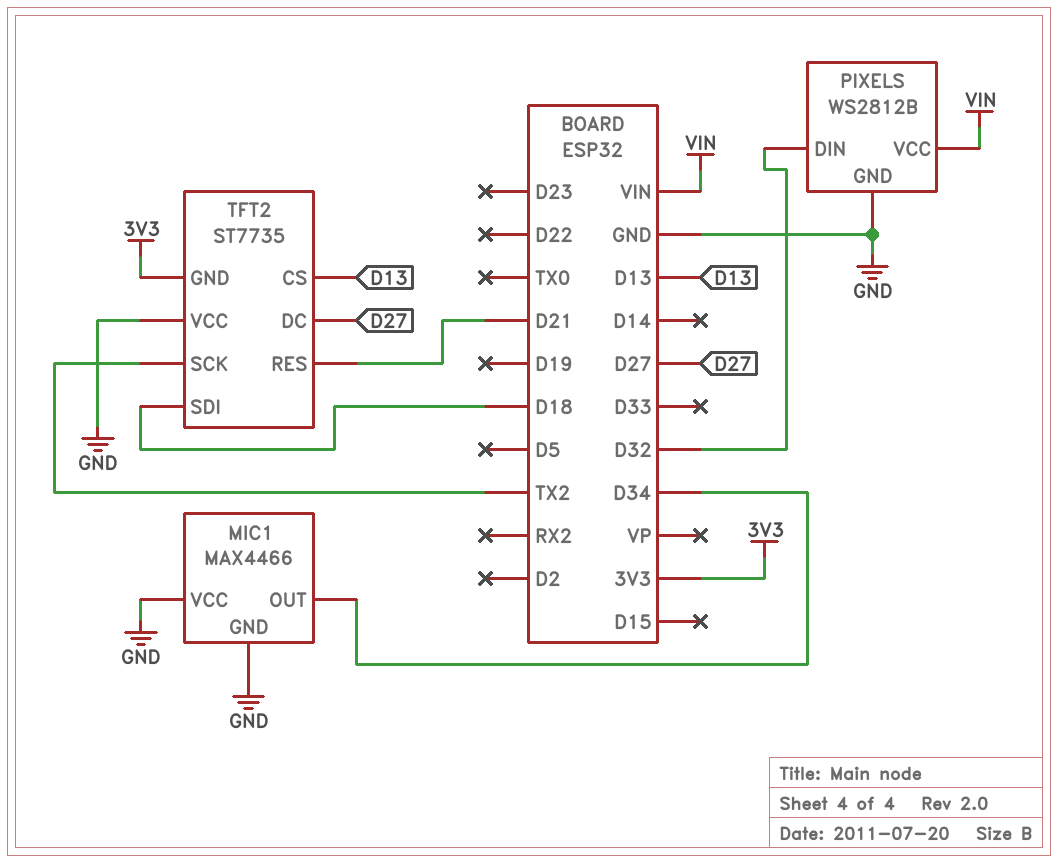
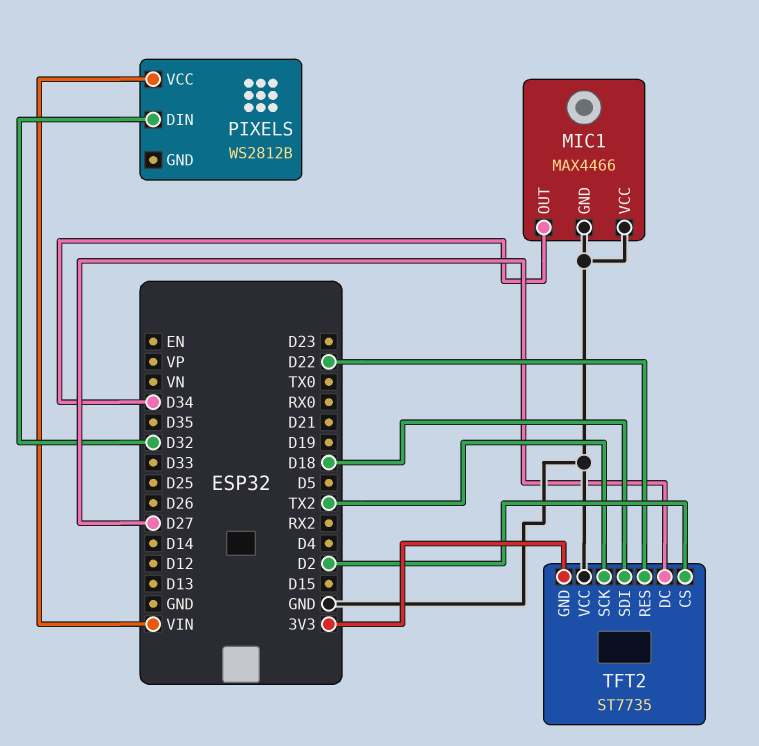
PIXELS pin GND: GND -> none
TFT2 pin CS: D13 -> D2
TFT2 pin RES: D21 -> D22

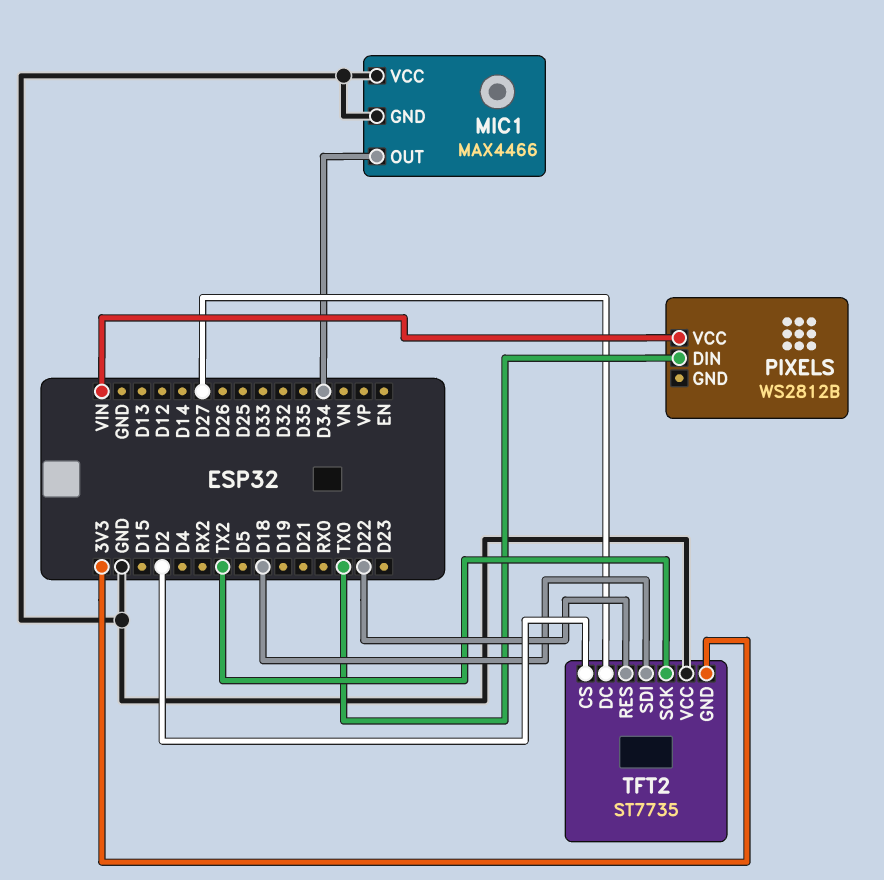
PIXELS pin DIN: D32 -> TX0

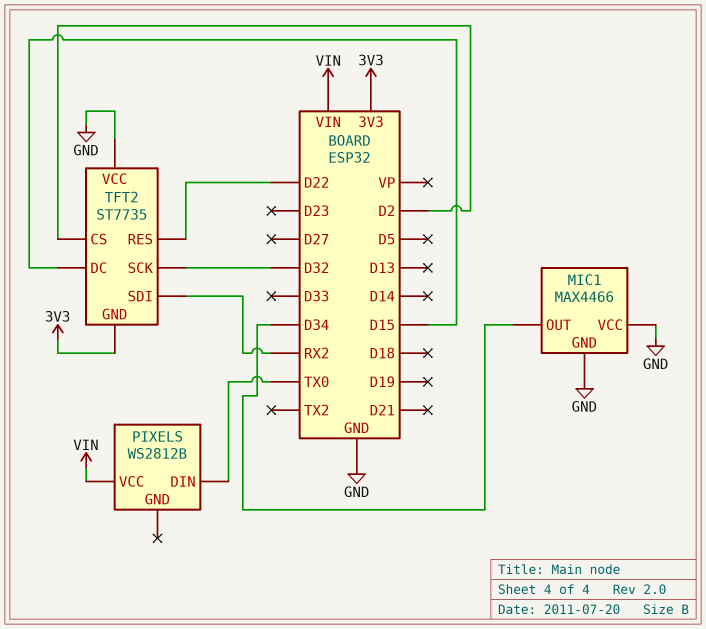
TFT2 pin DC: D27 -> D15
TFT2 pin SCK: TX2 -> D32
TFT2 pin SDI: D18 -> RX2

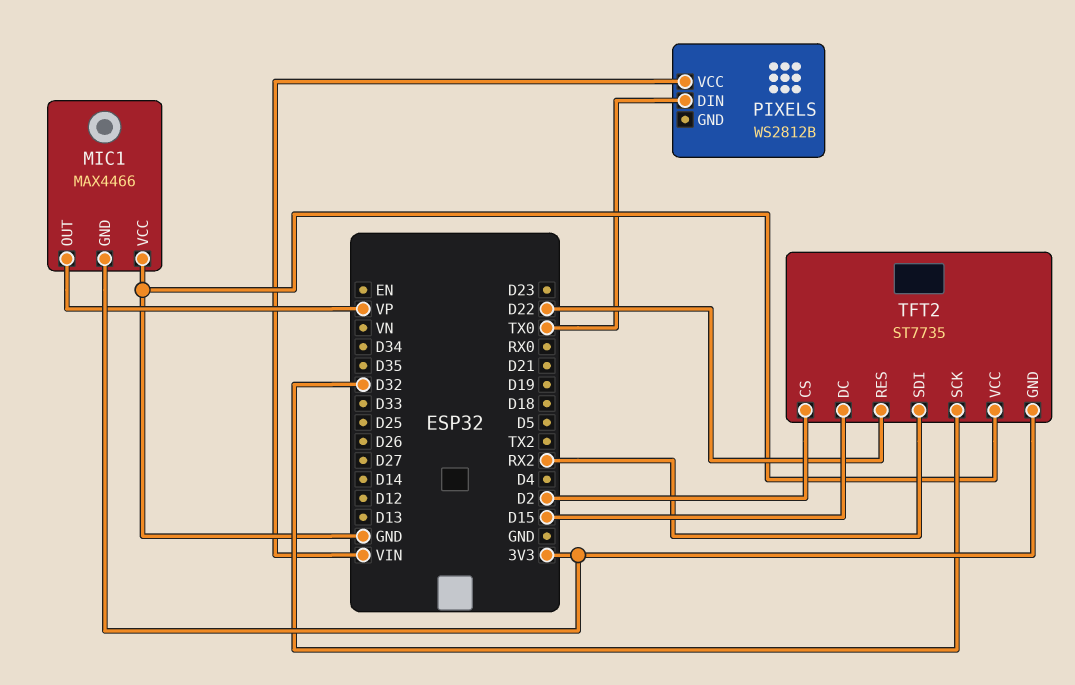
MIC1 pin GND: GND -> 3V3
MIC1 pin OUT: D34 -> VP

